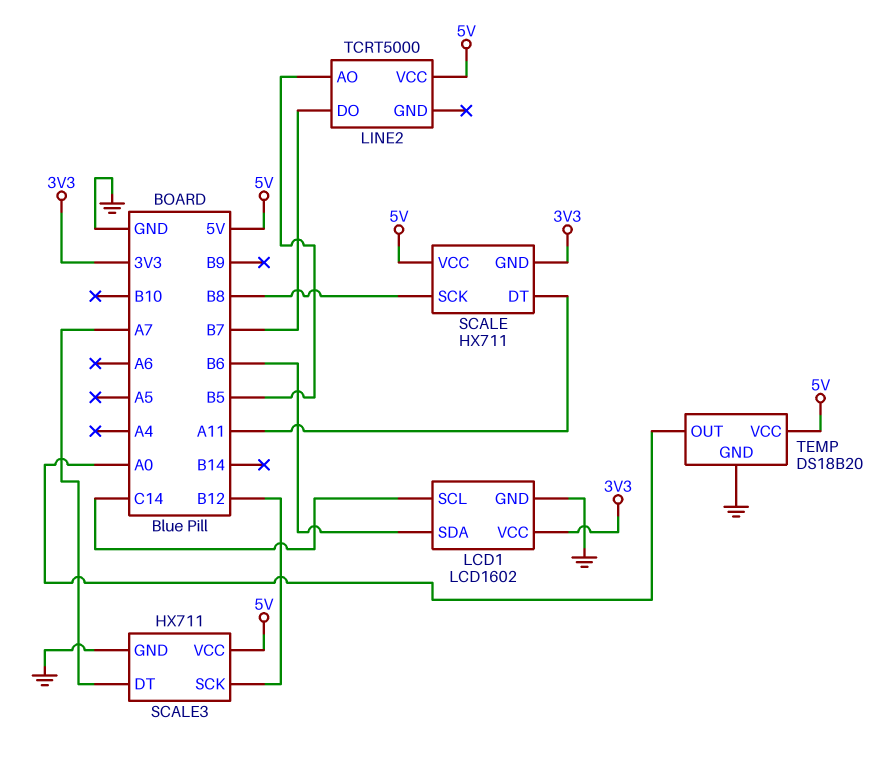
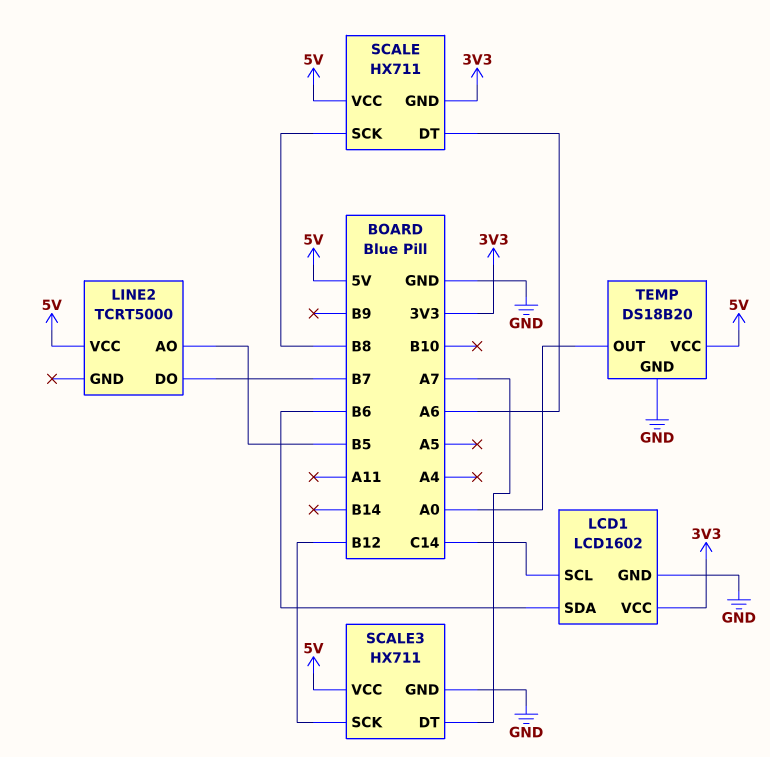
SCALE pin DT: A11 -> A6

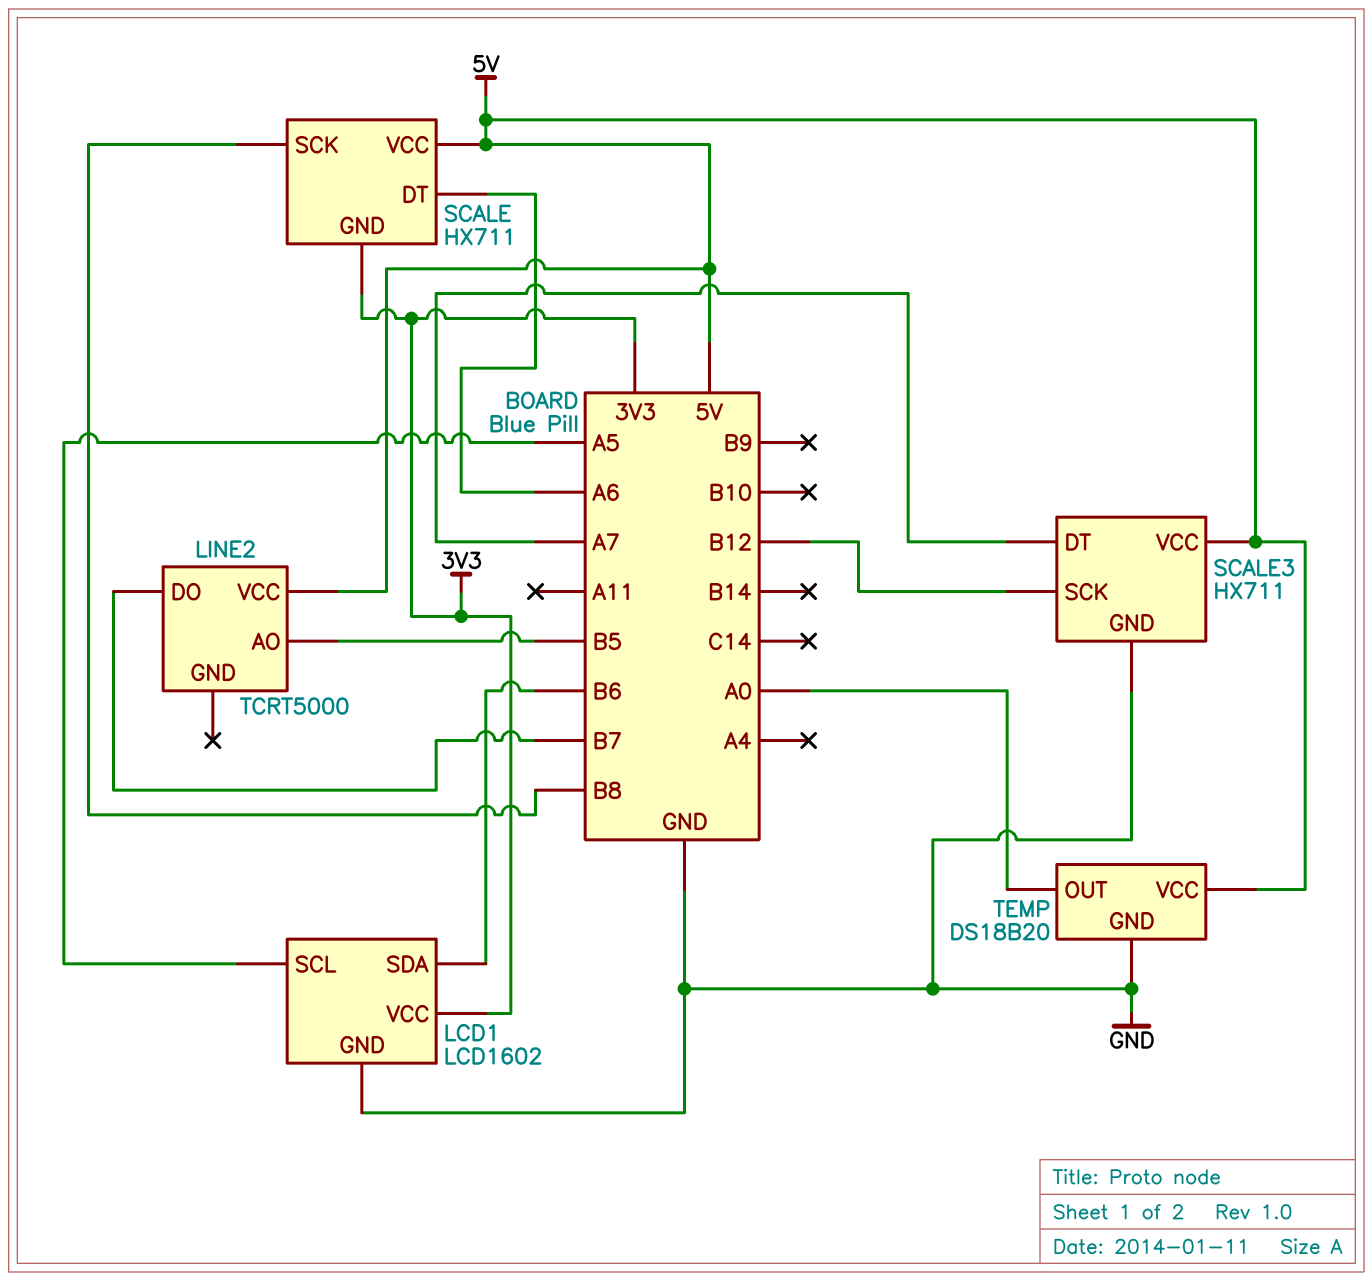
LCD1 pin SCL: C14 -> A5

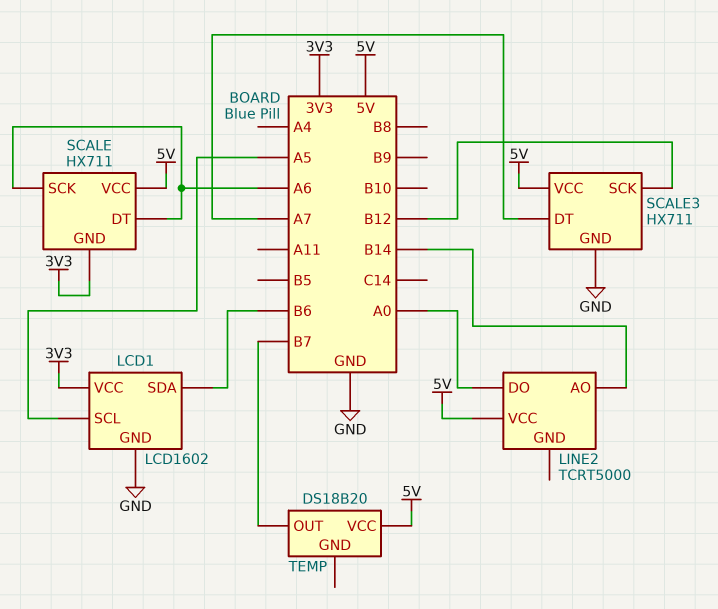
LINE2 pin AO: B5 -> B14
LINE2 pin DO: B7 -> A0
SCALE pin SCK: B8 -> A6
TEMP pin GND: GND -> none
TEMP pin OUT: A0 -> B7

